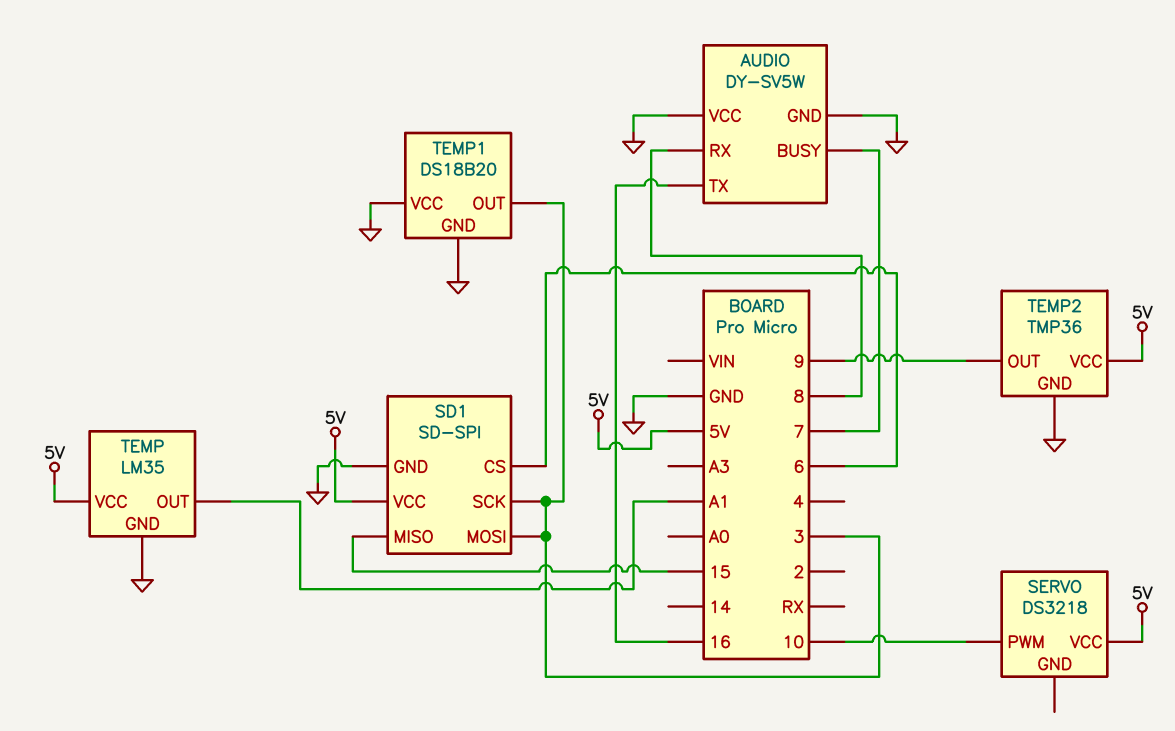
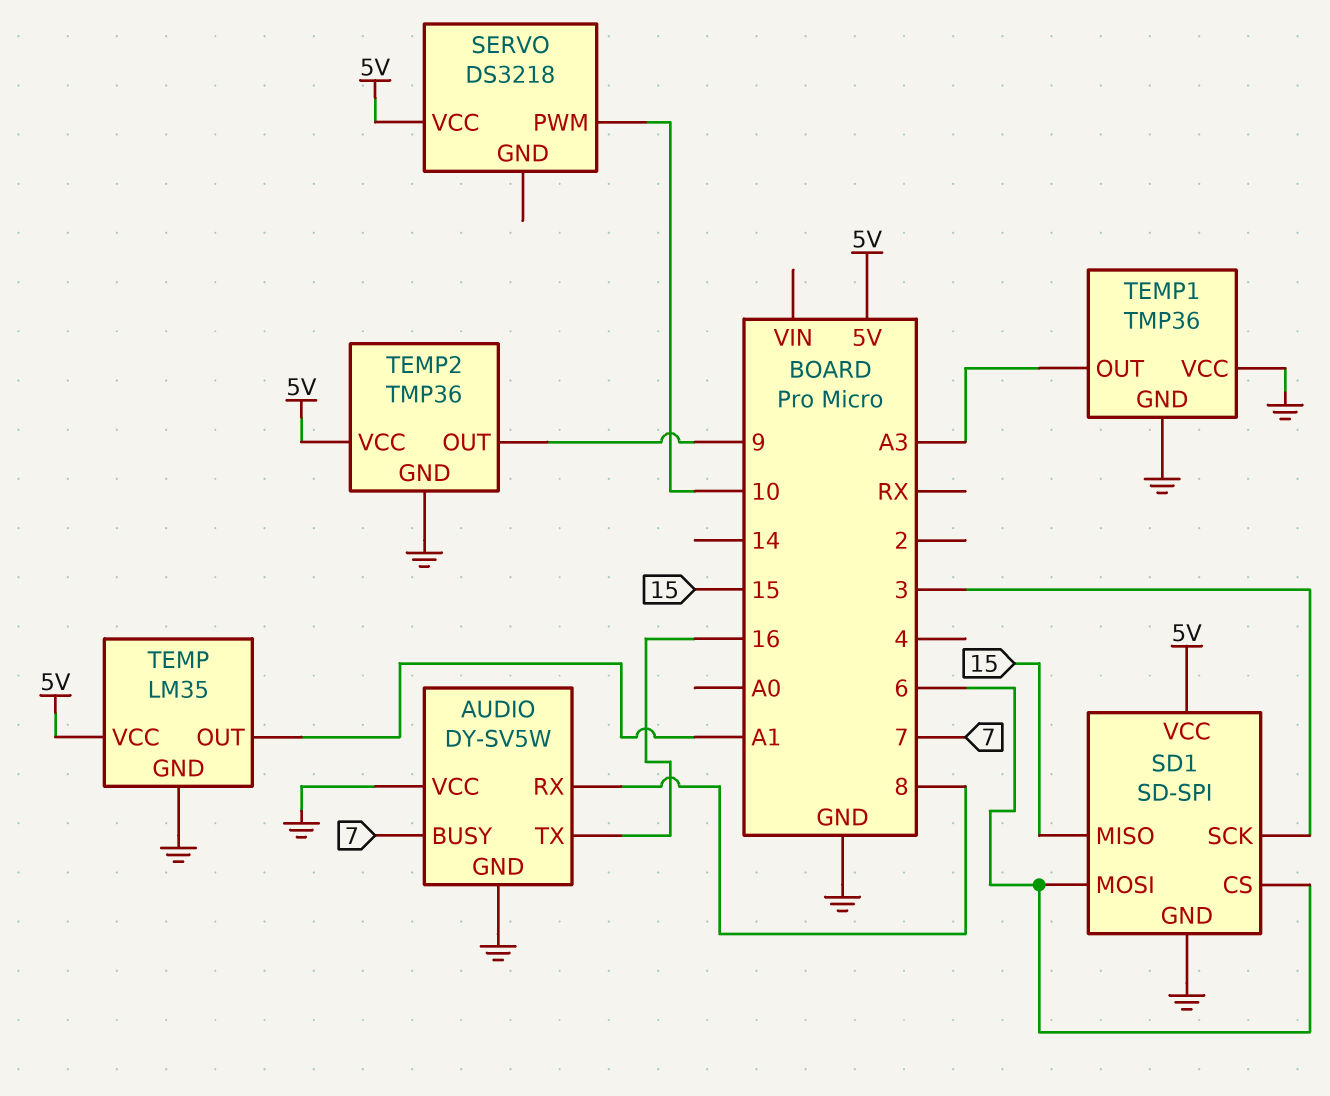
SD1 pin MOSI: 3 -> 6
TEMP1: DS18B20 -> TMP36
TEMP1 pin OUT: 3 -> A3

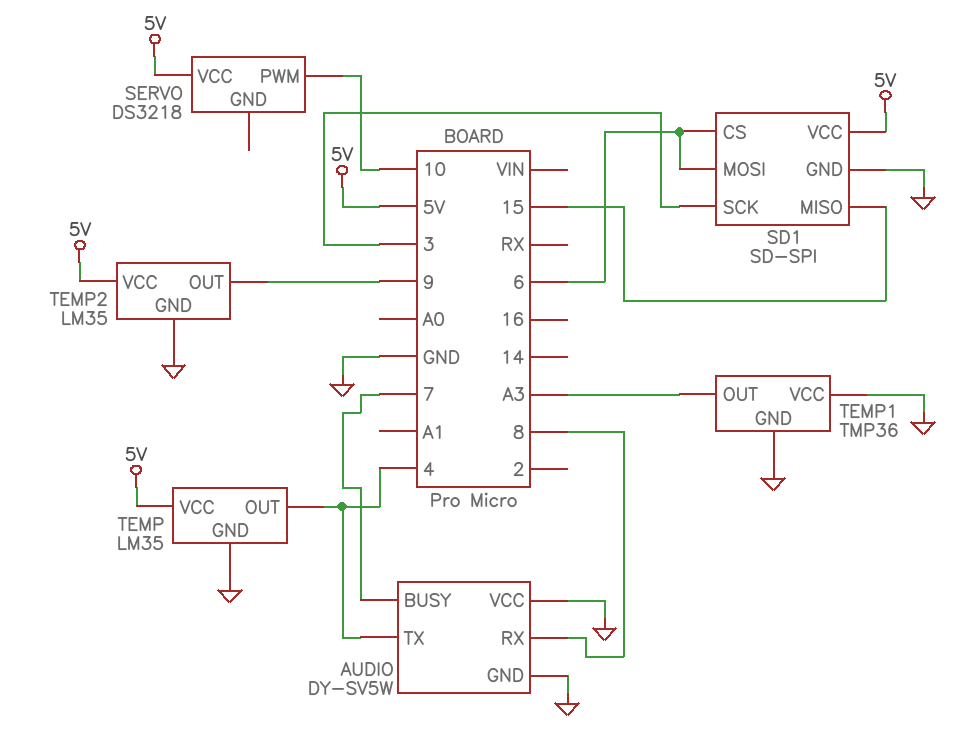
AUDIO pin TX: 16 -> 4
TEMP pin OUT: A1 -> 4
TEMP2: TMP36 -> LM35

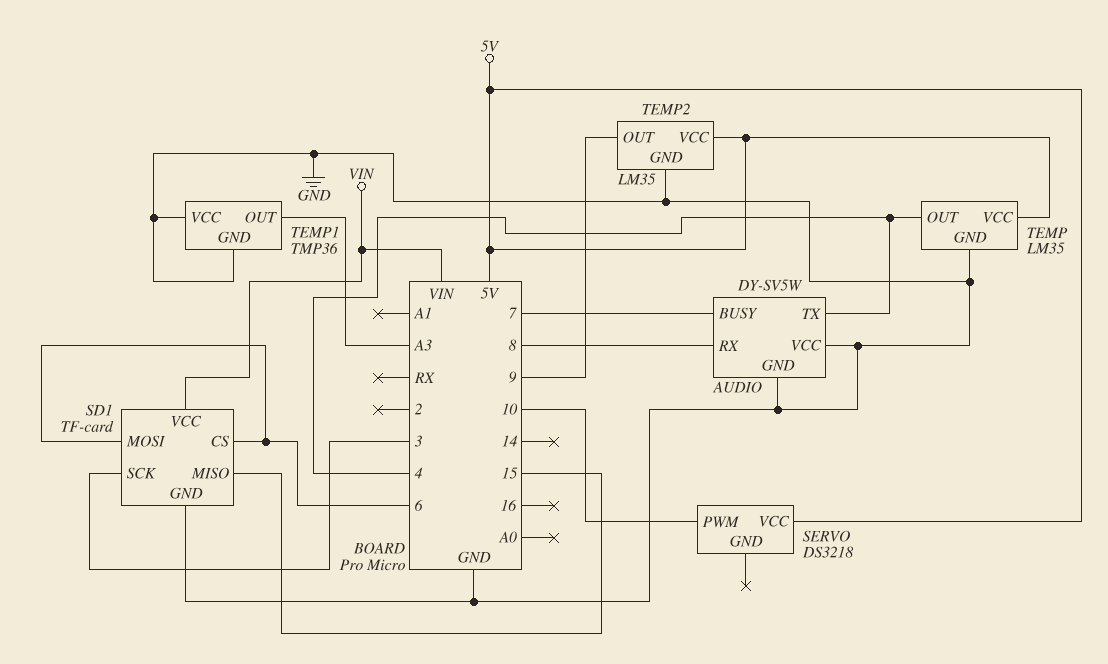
SD1: SD-SPI -> TF-card
SD1 pin VCC: 5V -> VIN

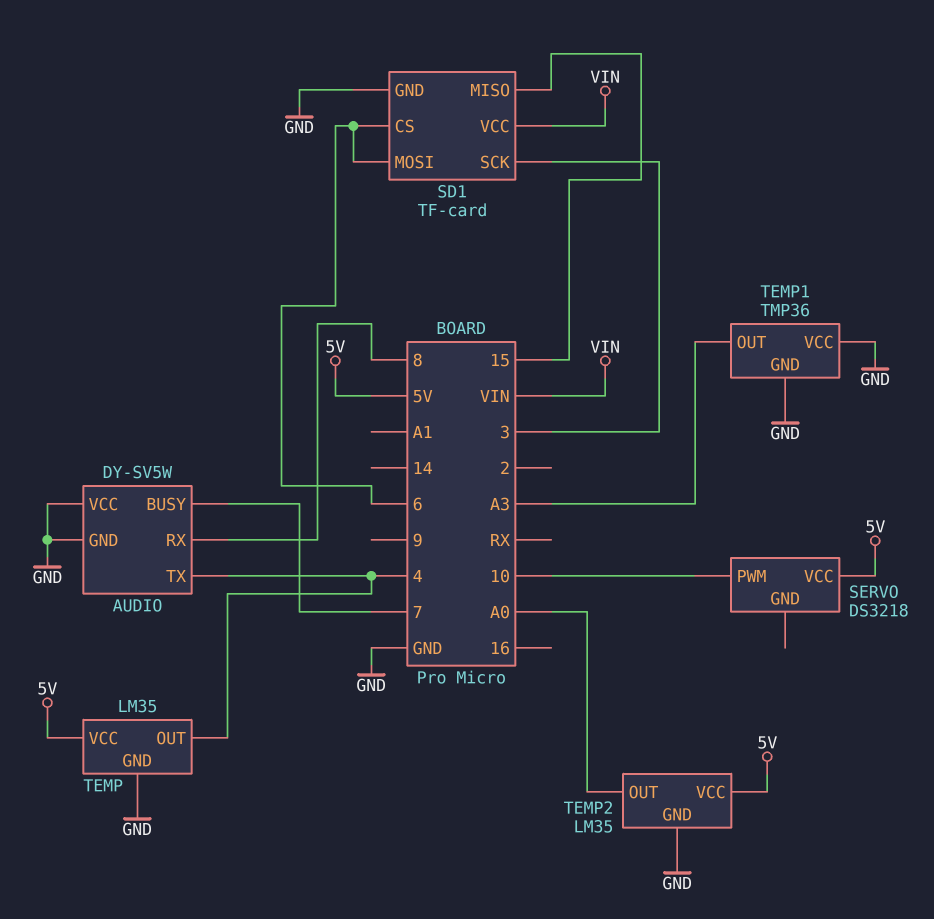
TEMP2 pin OUT: 9 -> A0

